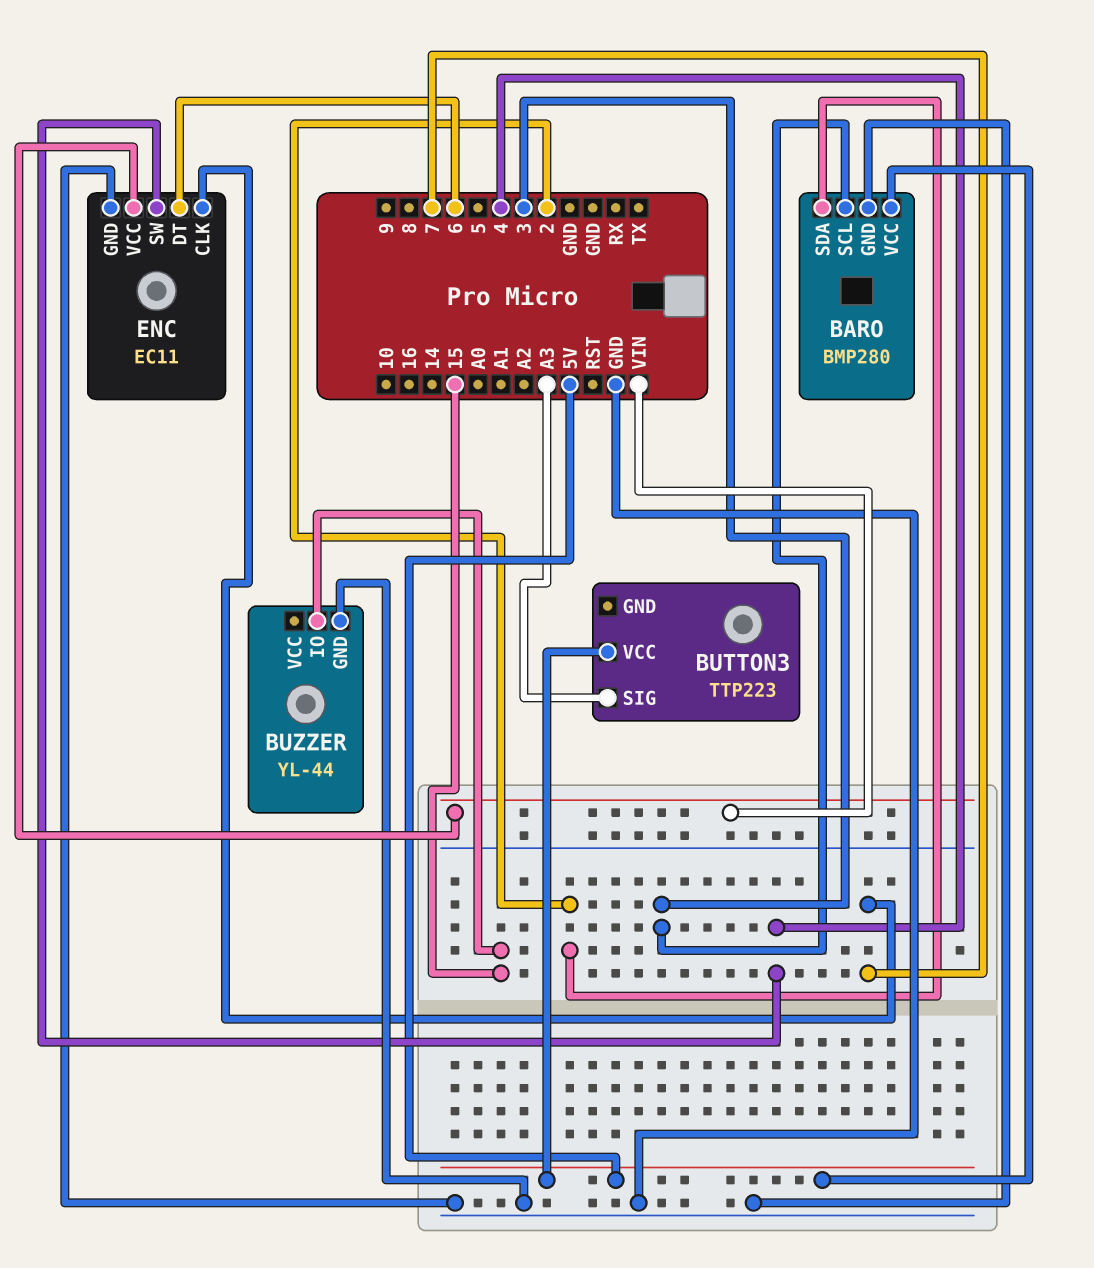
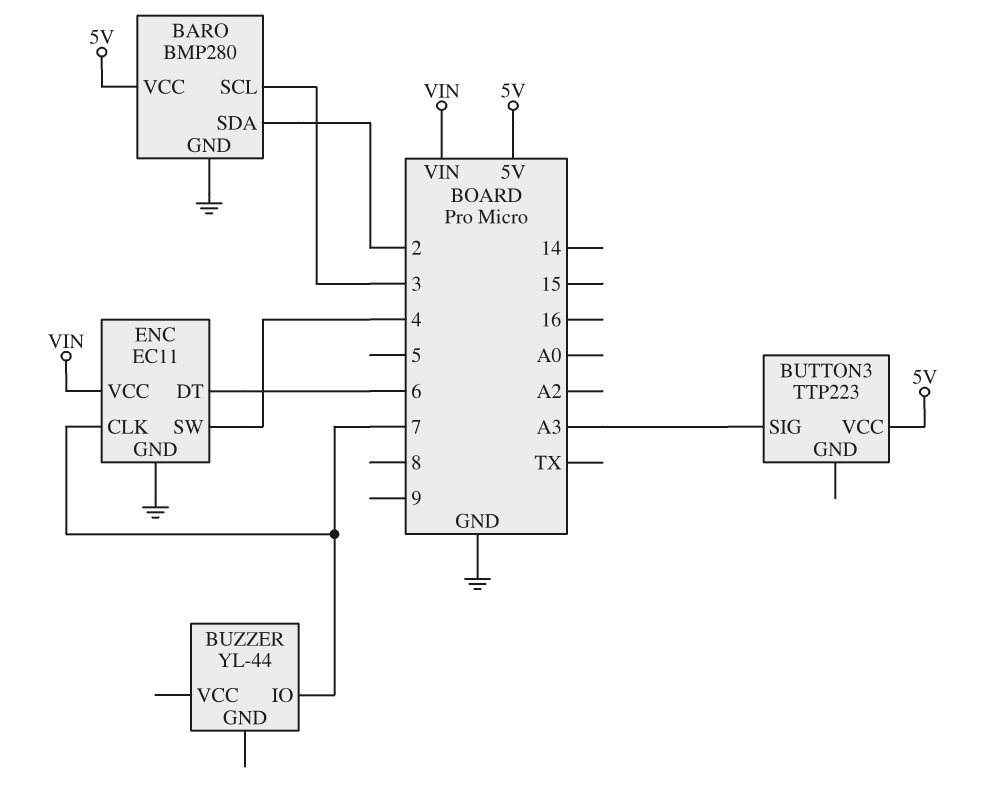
BUZZER pin GND: GND -> none
BUZZER pin IO: 15 -> 7

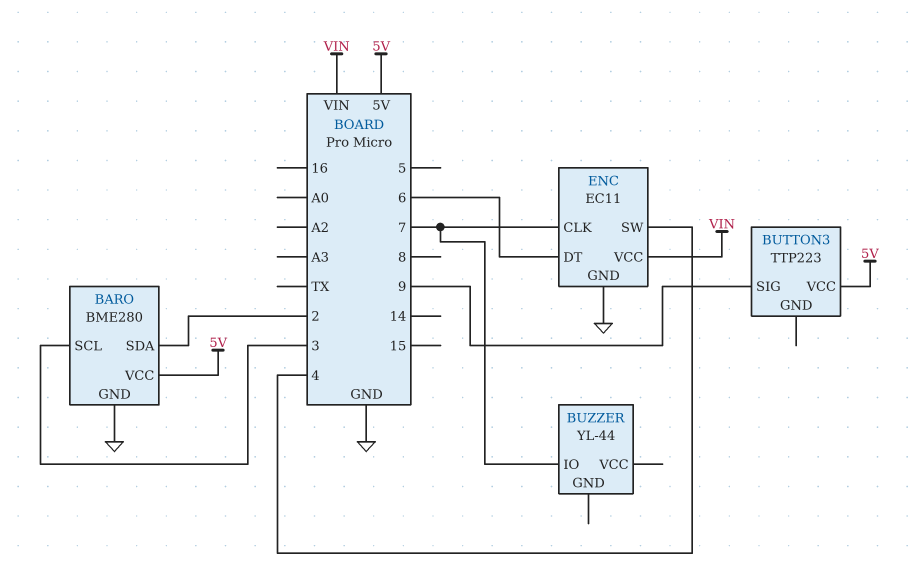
BARO: BMP280 -> BME280
BUTTON3 pin SIG: A3 -> 9

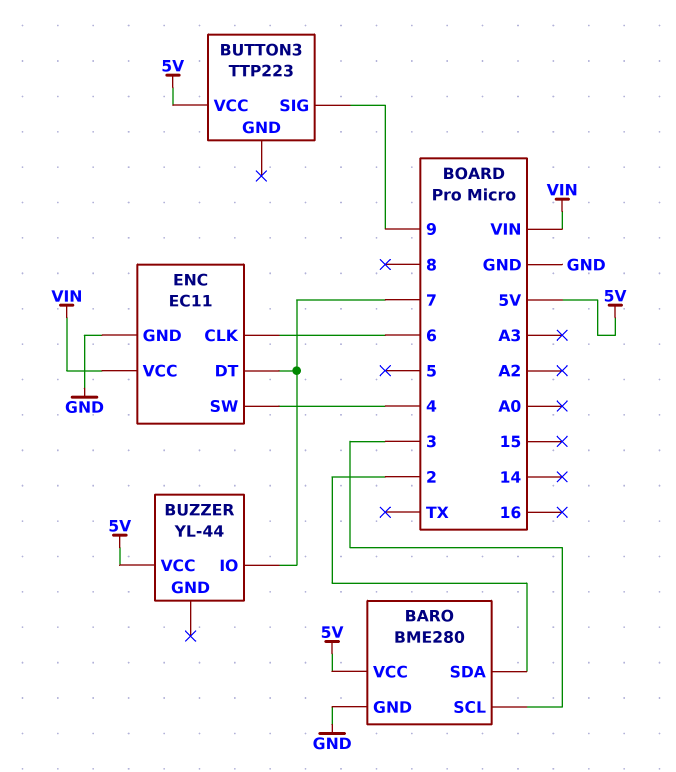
BUZZER pin VCC: none -> 5V
ENC pin CLK: 7 -> 6
ENC pin DT: 6 -> 7

